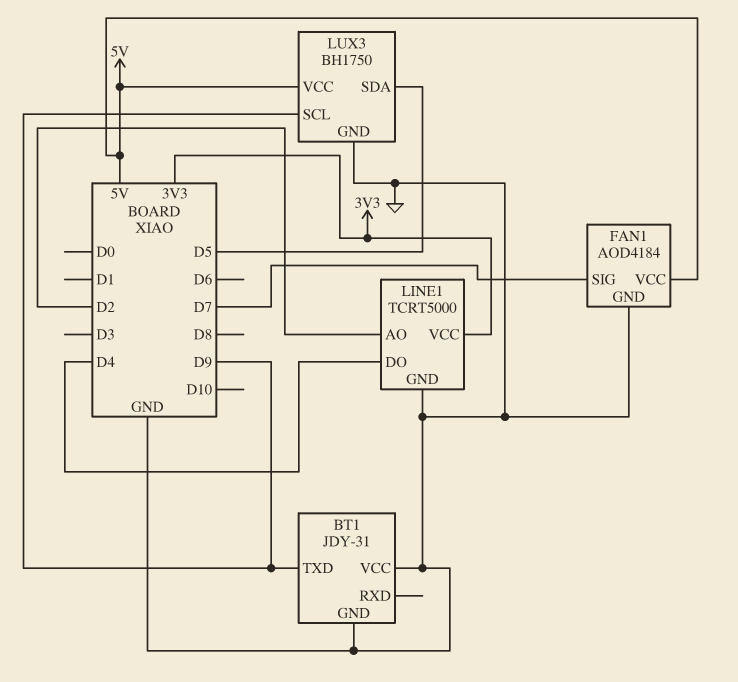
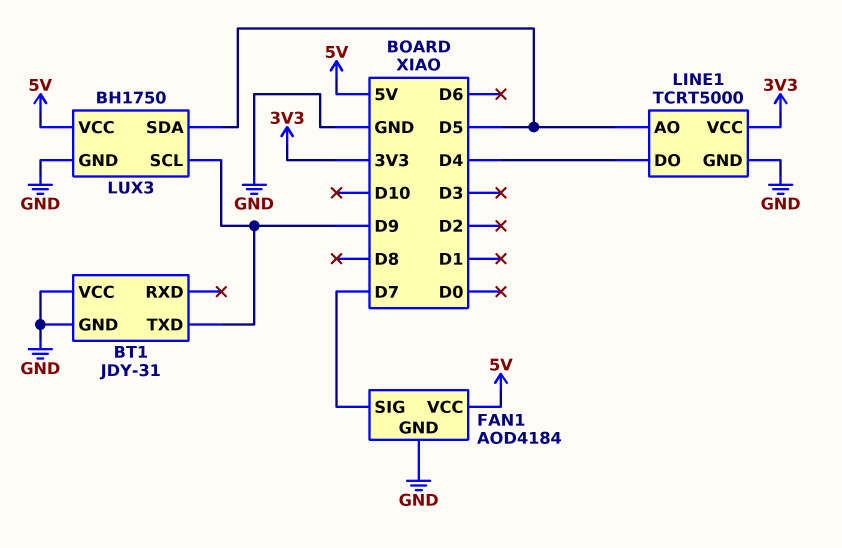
LINE1 pin AO: D2 -> D5

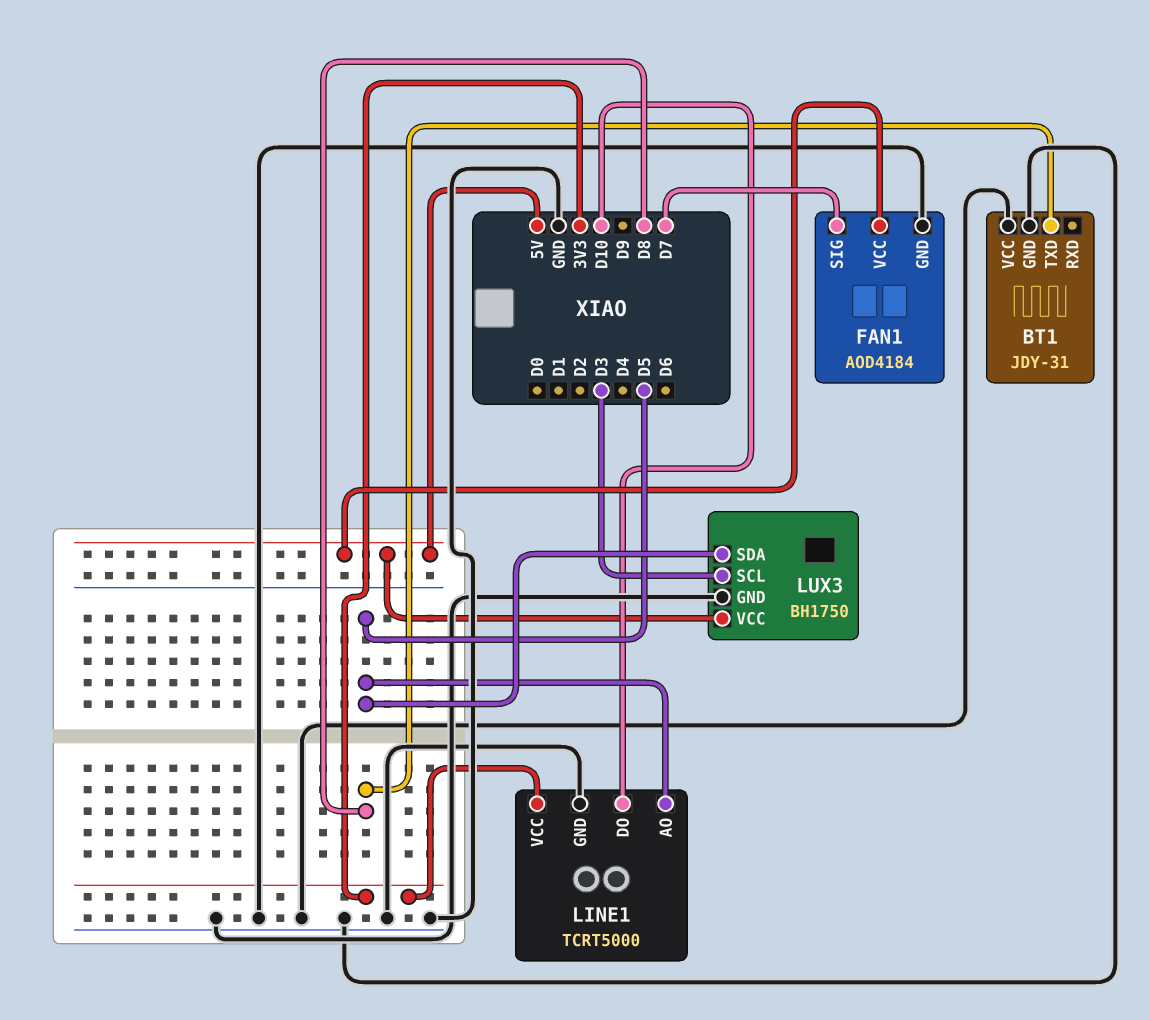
BT1 pin TXD: D9 -> D8
LINE1 pin DO: D4 -> D10
LUX3 pin SCL: D9 -> D3

